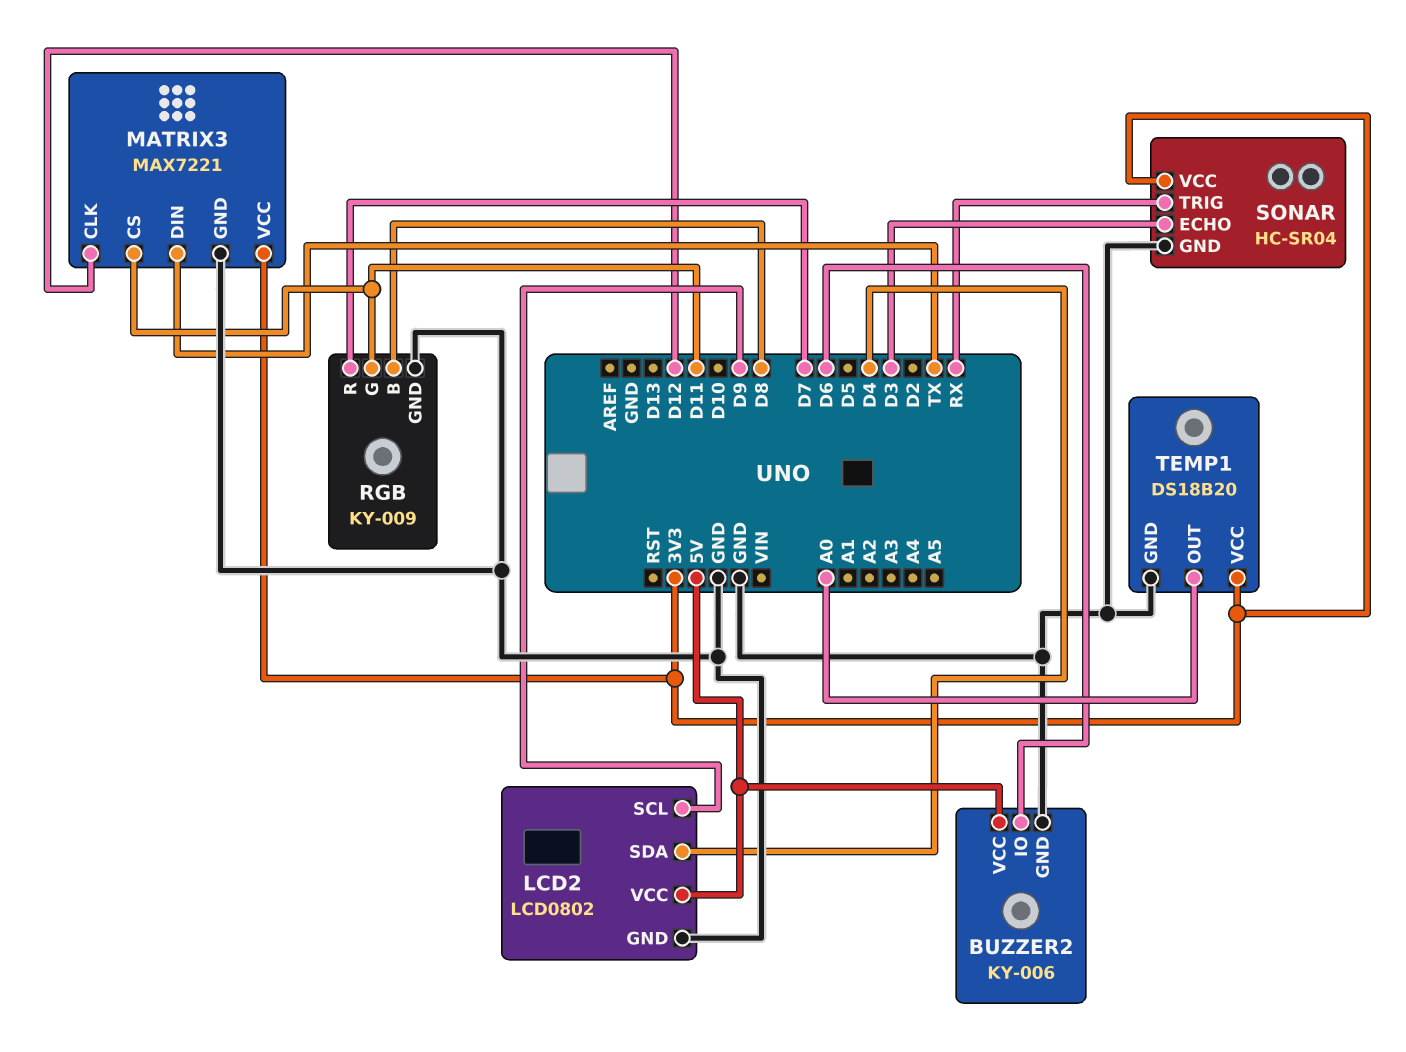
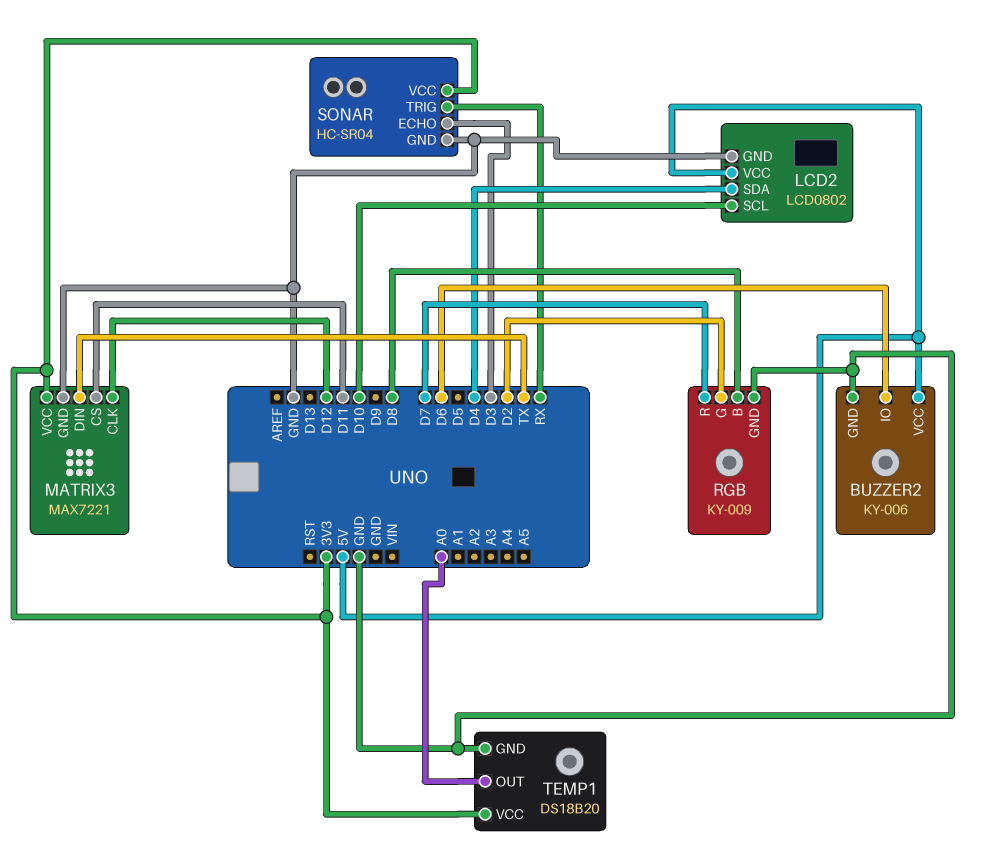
LCD2 pin SCL: D9 -> D10
RGB pin G: D11 -> D2

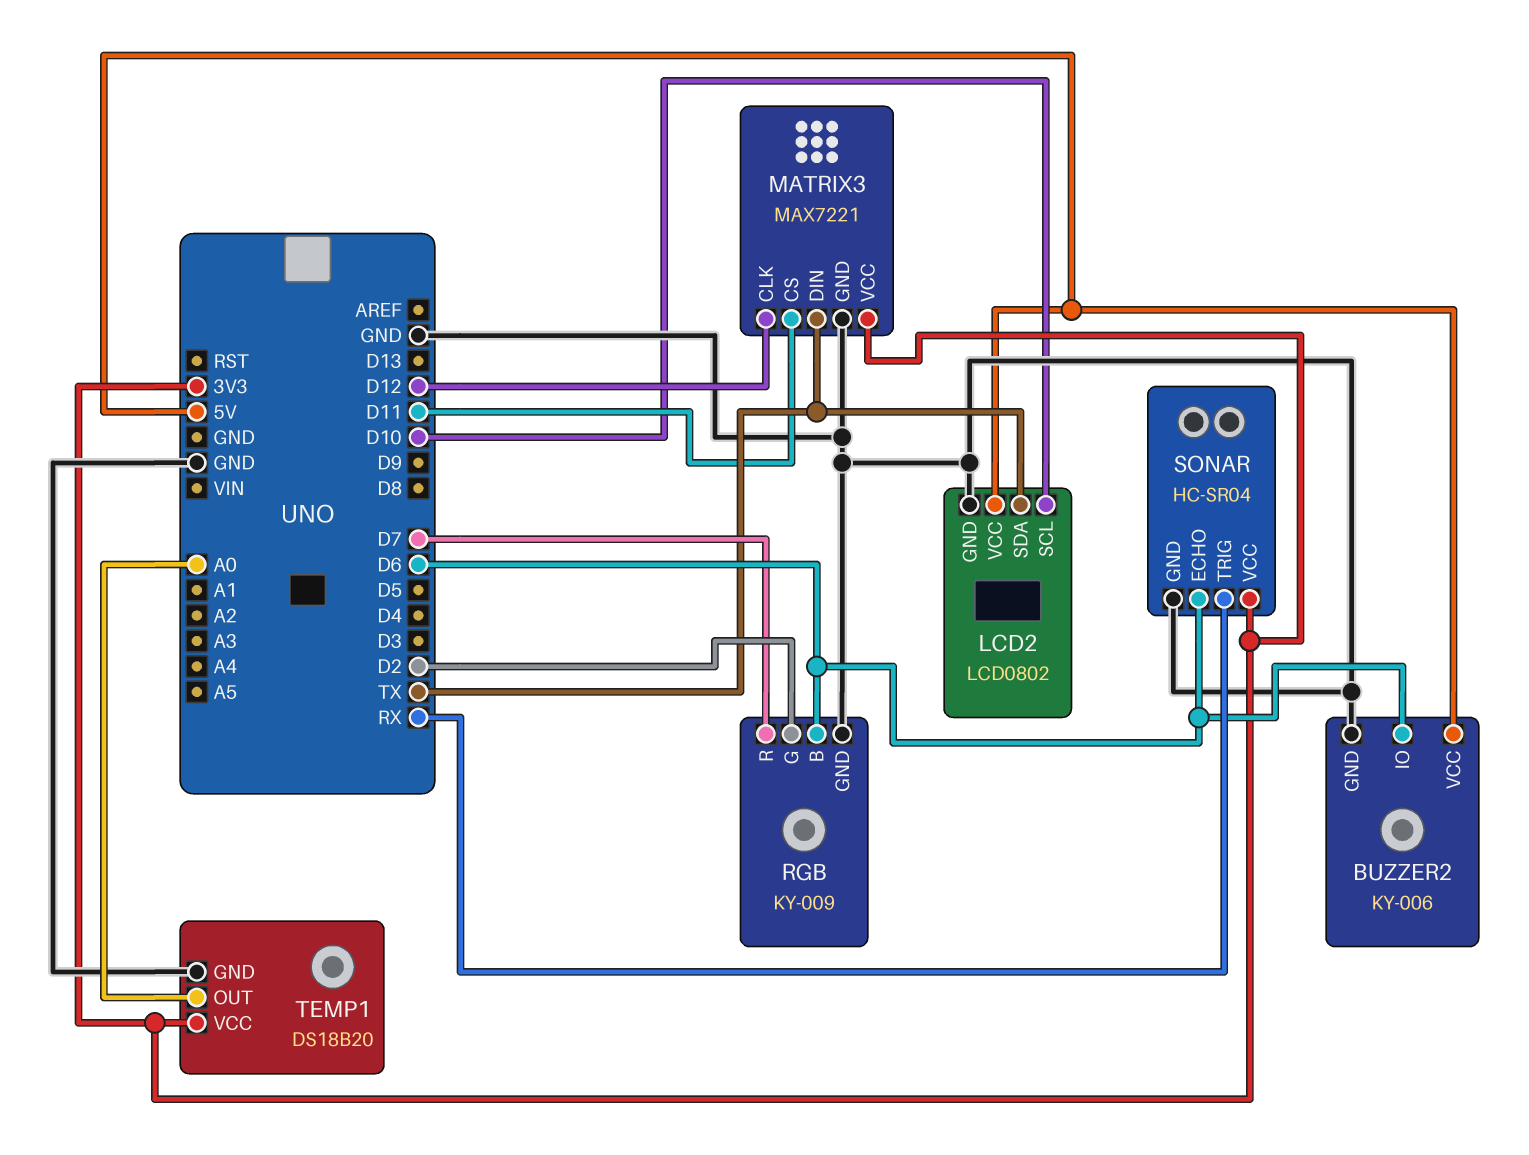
LCD2 pin SDA: D4 -> TX
RGB pin B: D8 -> D6
SONAR pin ECHO: D3 -> D6

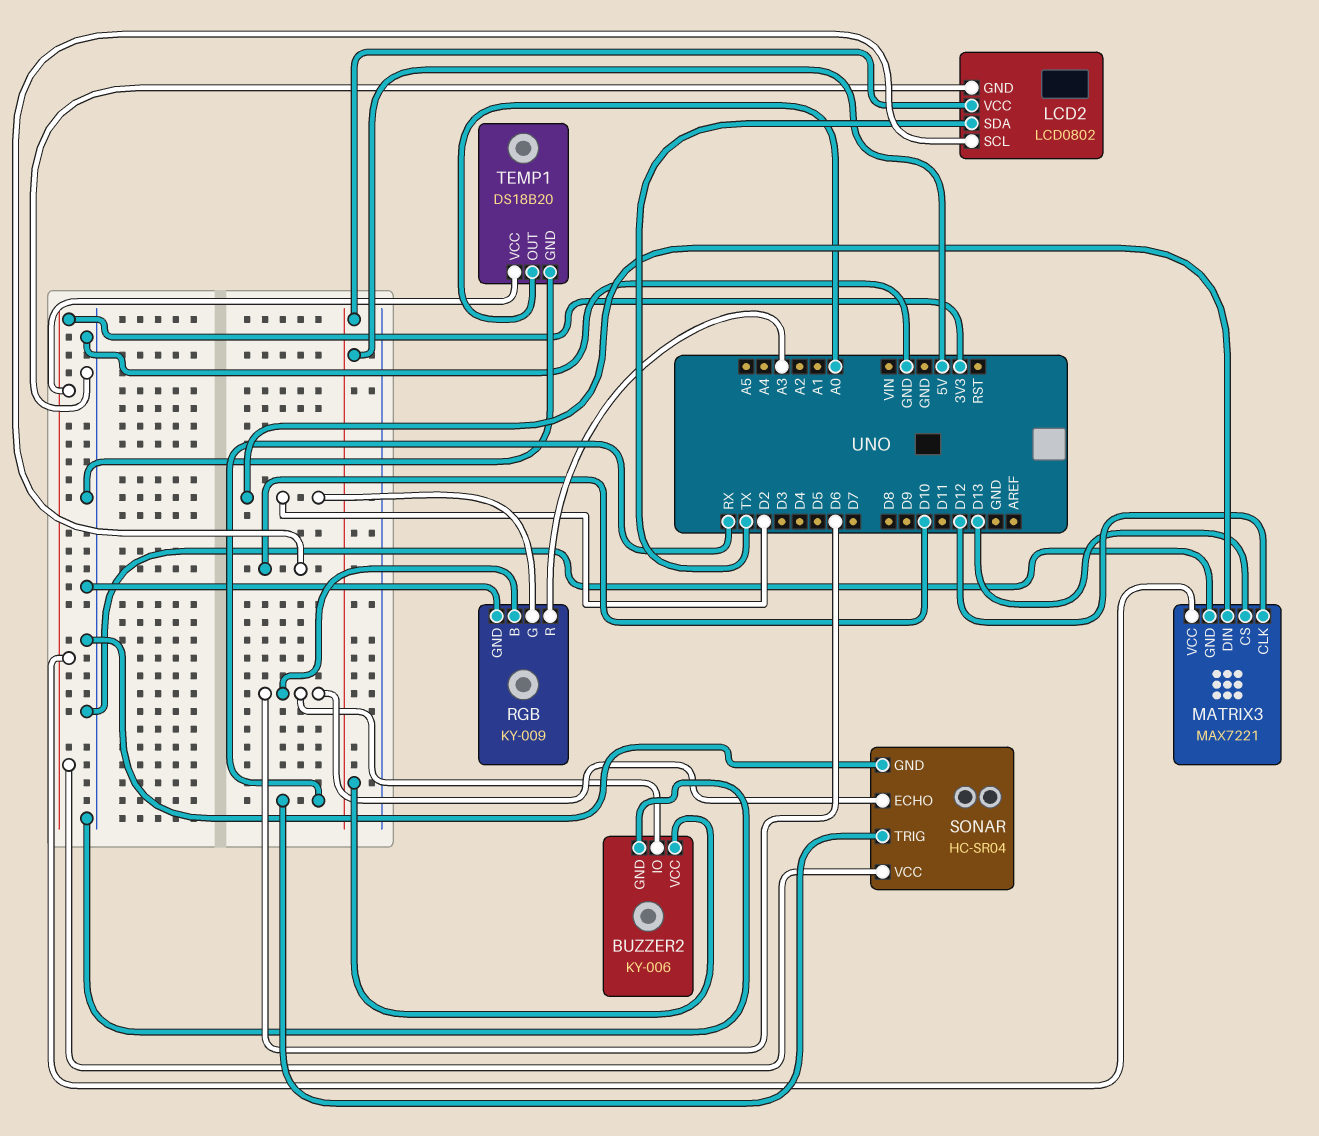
MATRIX3 pin CS: D11 -> D13
MATRIX3 pin DIN: TX -> D2
RGB pin R: D7 -> A3

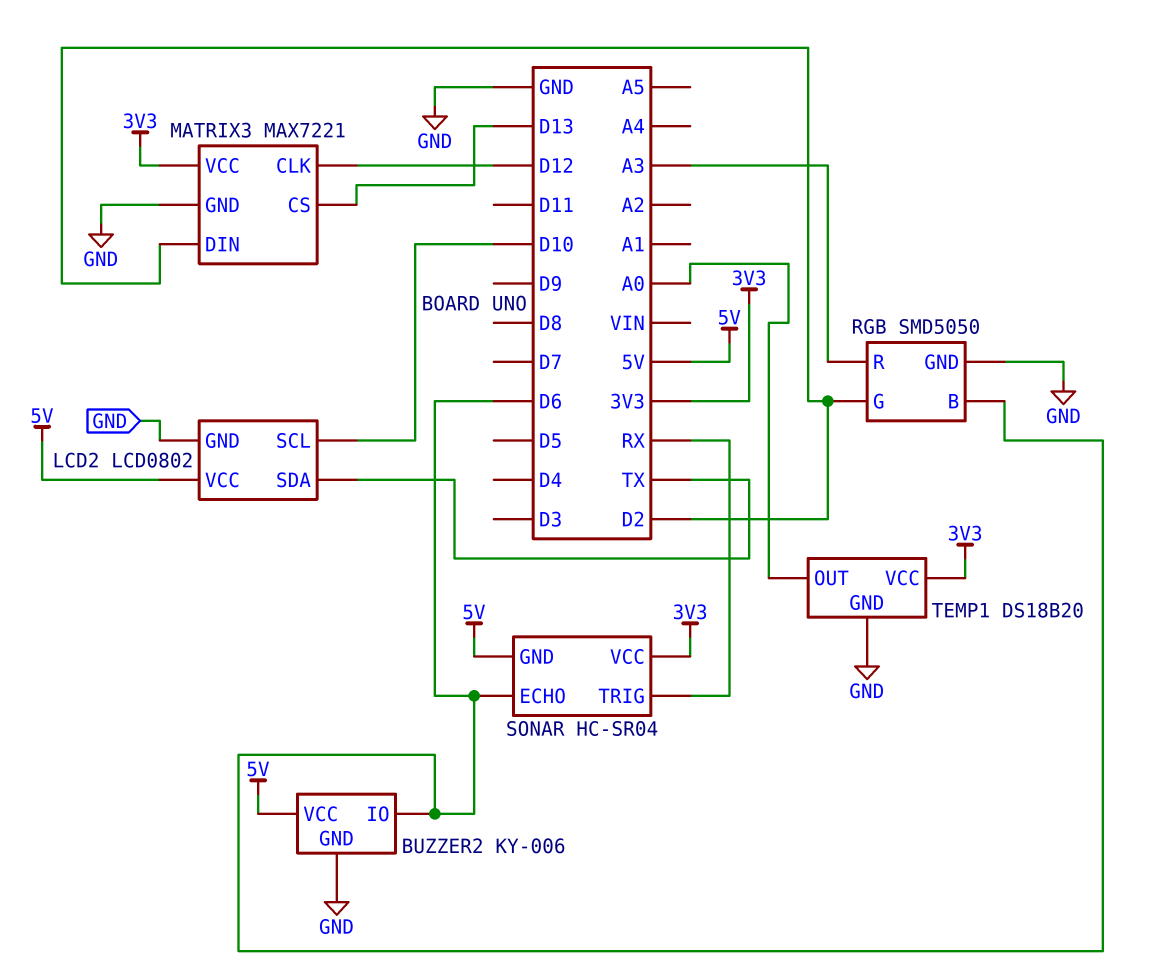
RGB: KY-009 -> SMD5050
SONAR pin GND: GND -> 5V

